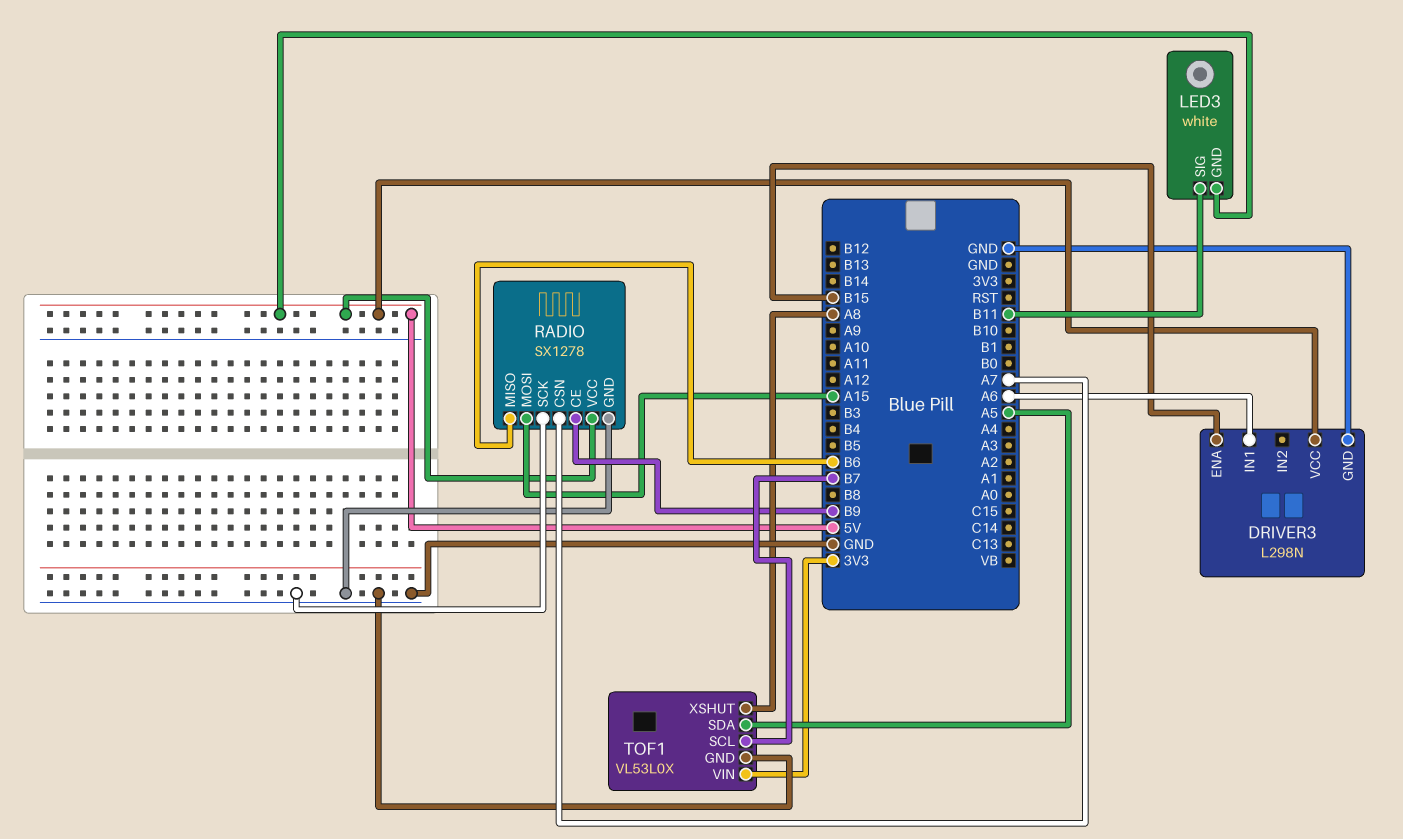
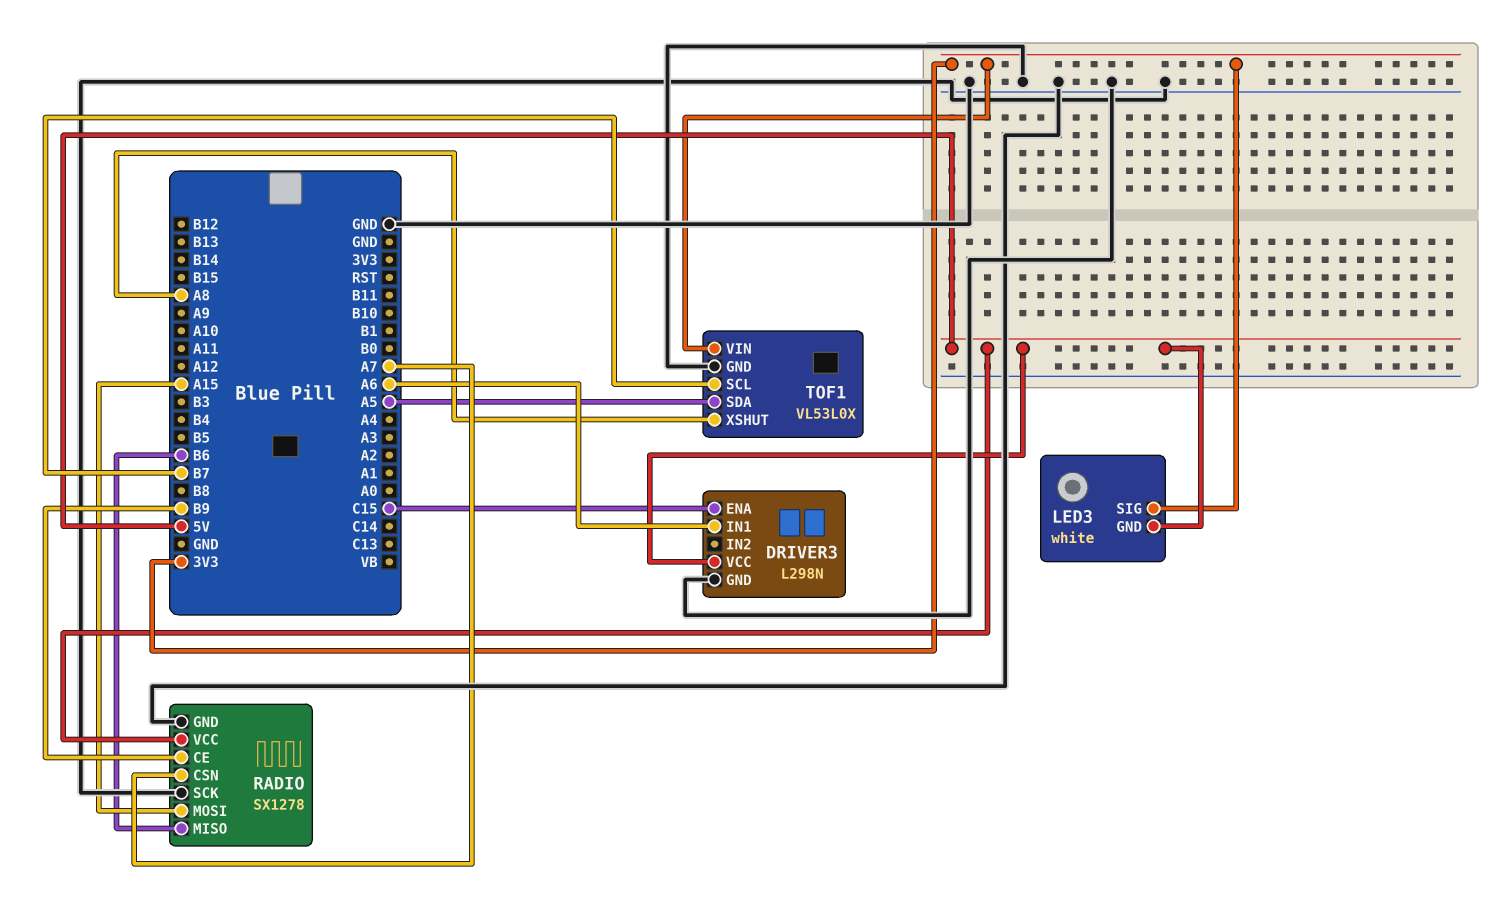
DRIVER3 pin ENA: B15 -> C15
LED3 pin SIG: B11 -> 3V3

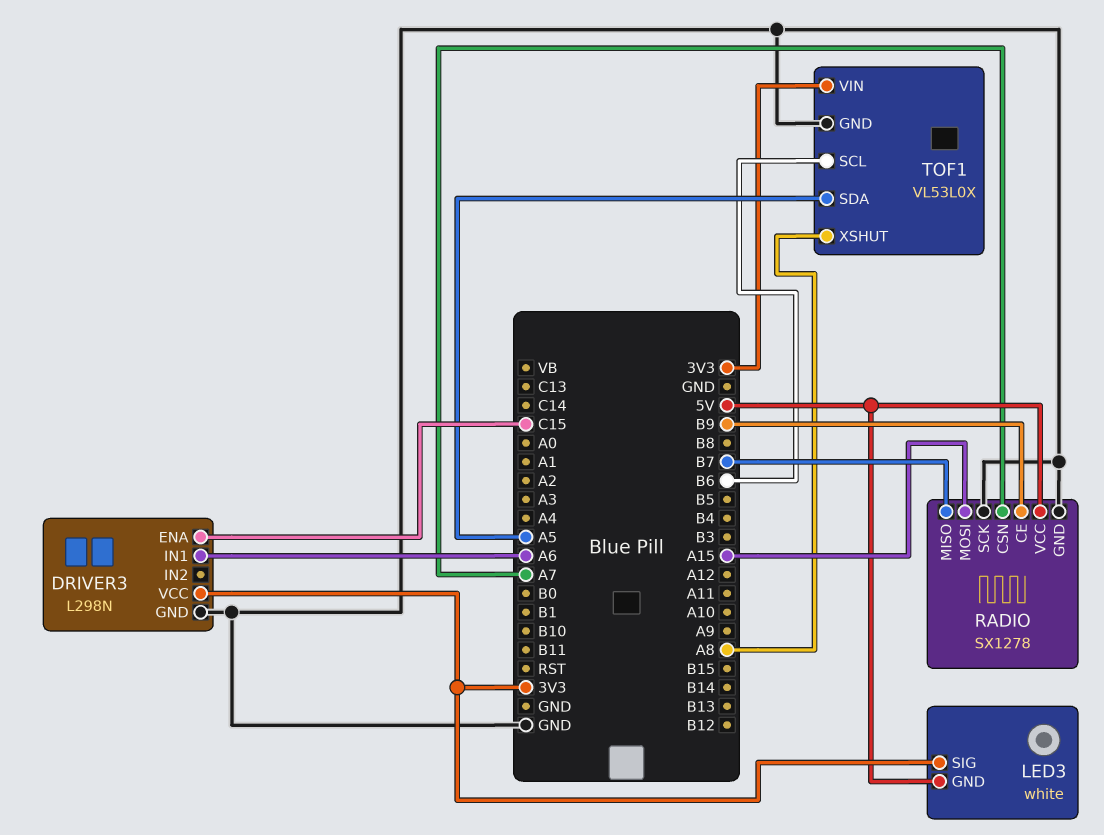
DRIVER3 pin VCC: 5V -> 3V3
RADIO pin MISO: B6 -> B7
TOF1 pin SCL: B7 -> B6

